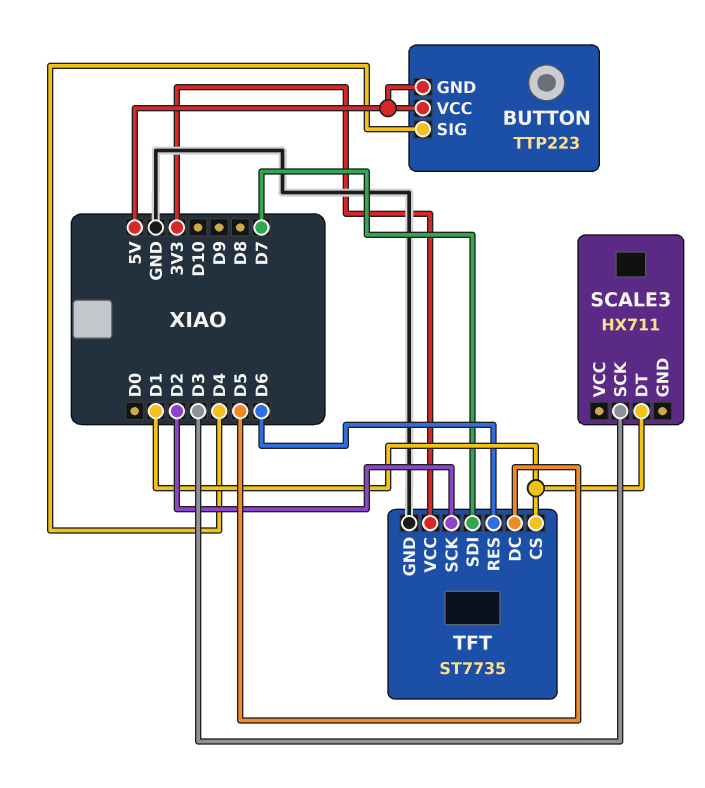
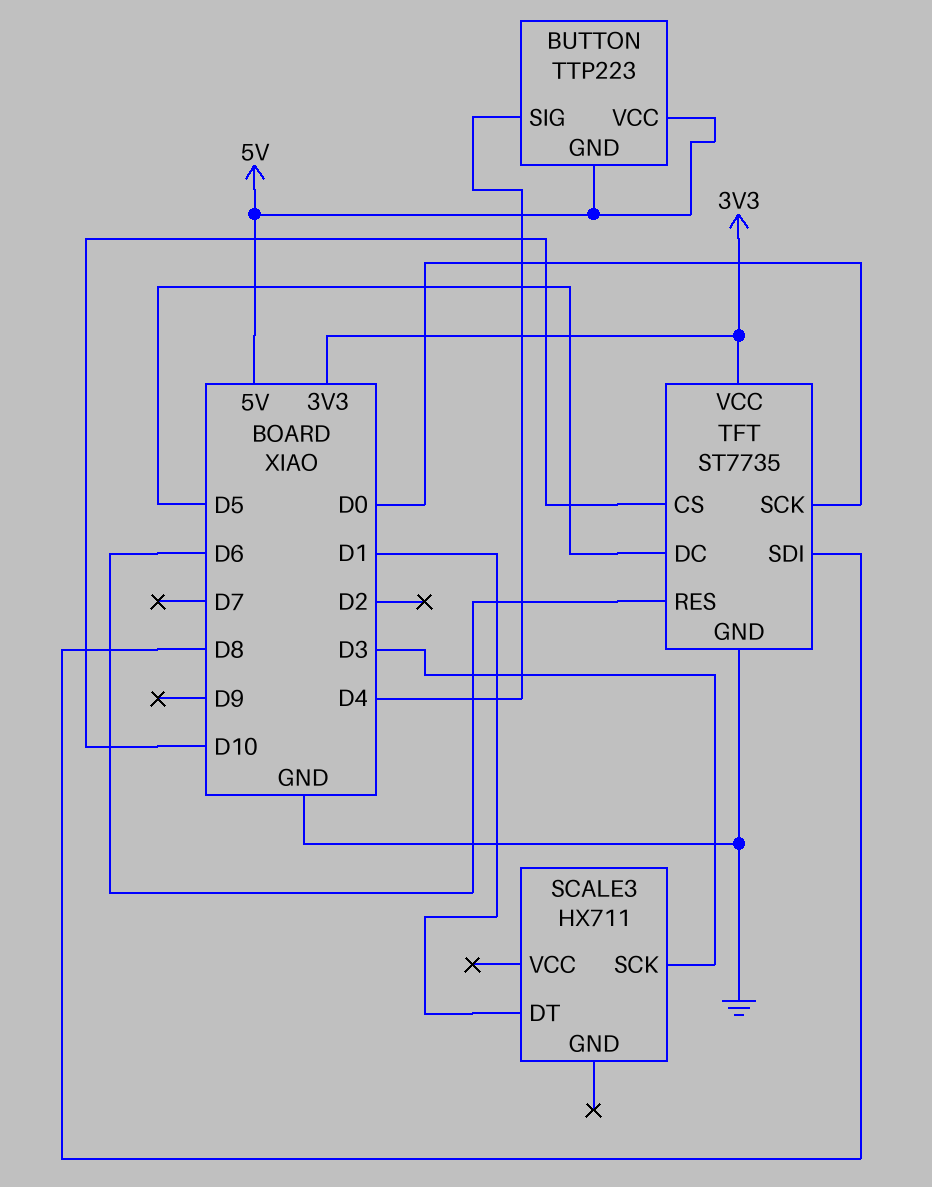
TFT pin CS: D1 -> D10
TFT pin SCK: D2 -> D0
TFT pin SDI: D7 -> D8

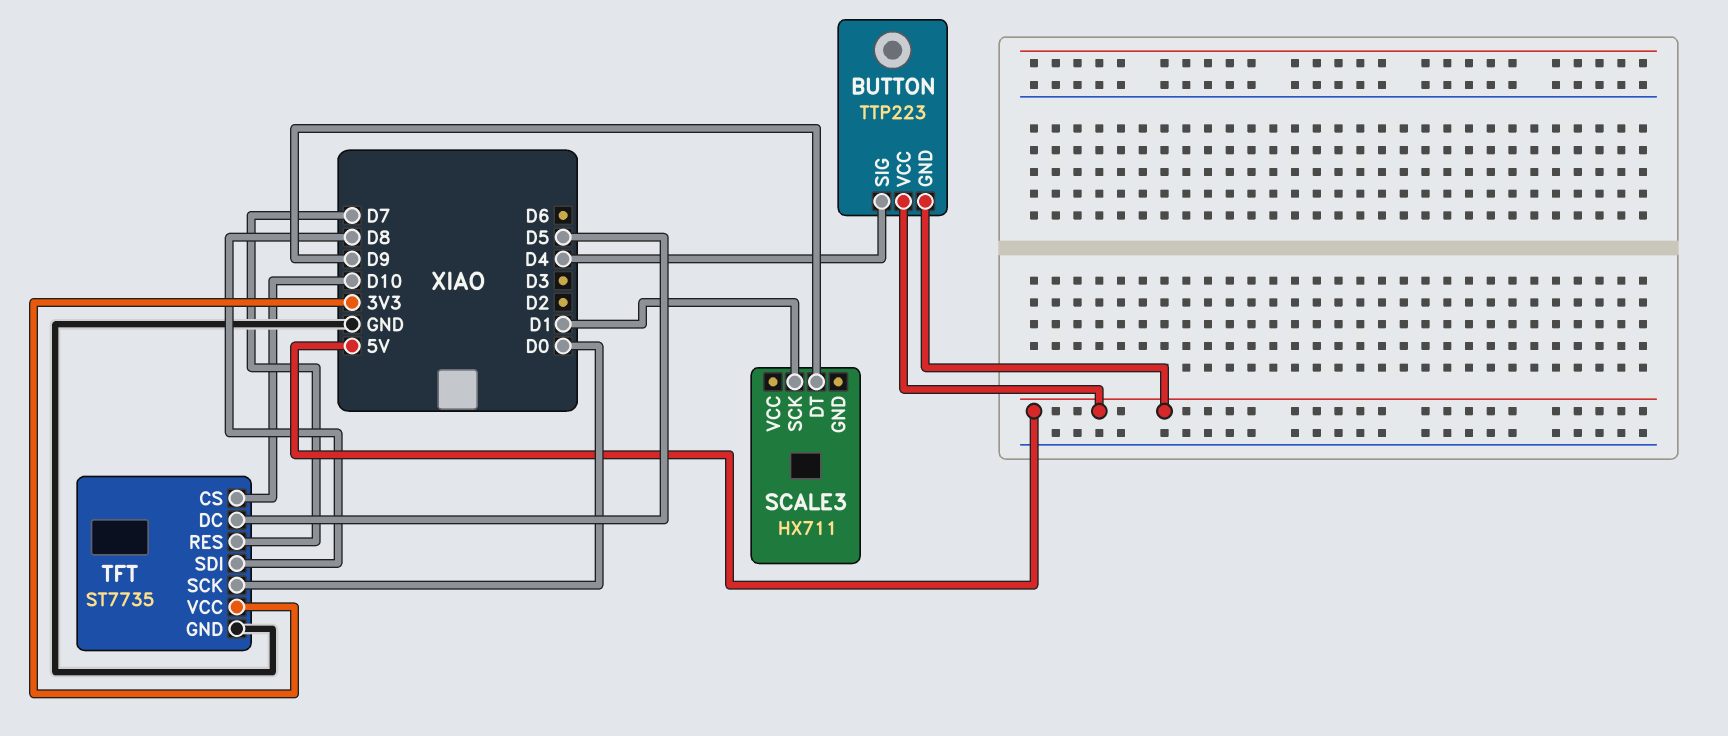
SCALE3 pin DT: D1 -> D9
SCALE3 pin SCK: D3 -> D1
TFT pin RES: D6 -> D7

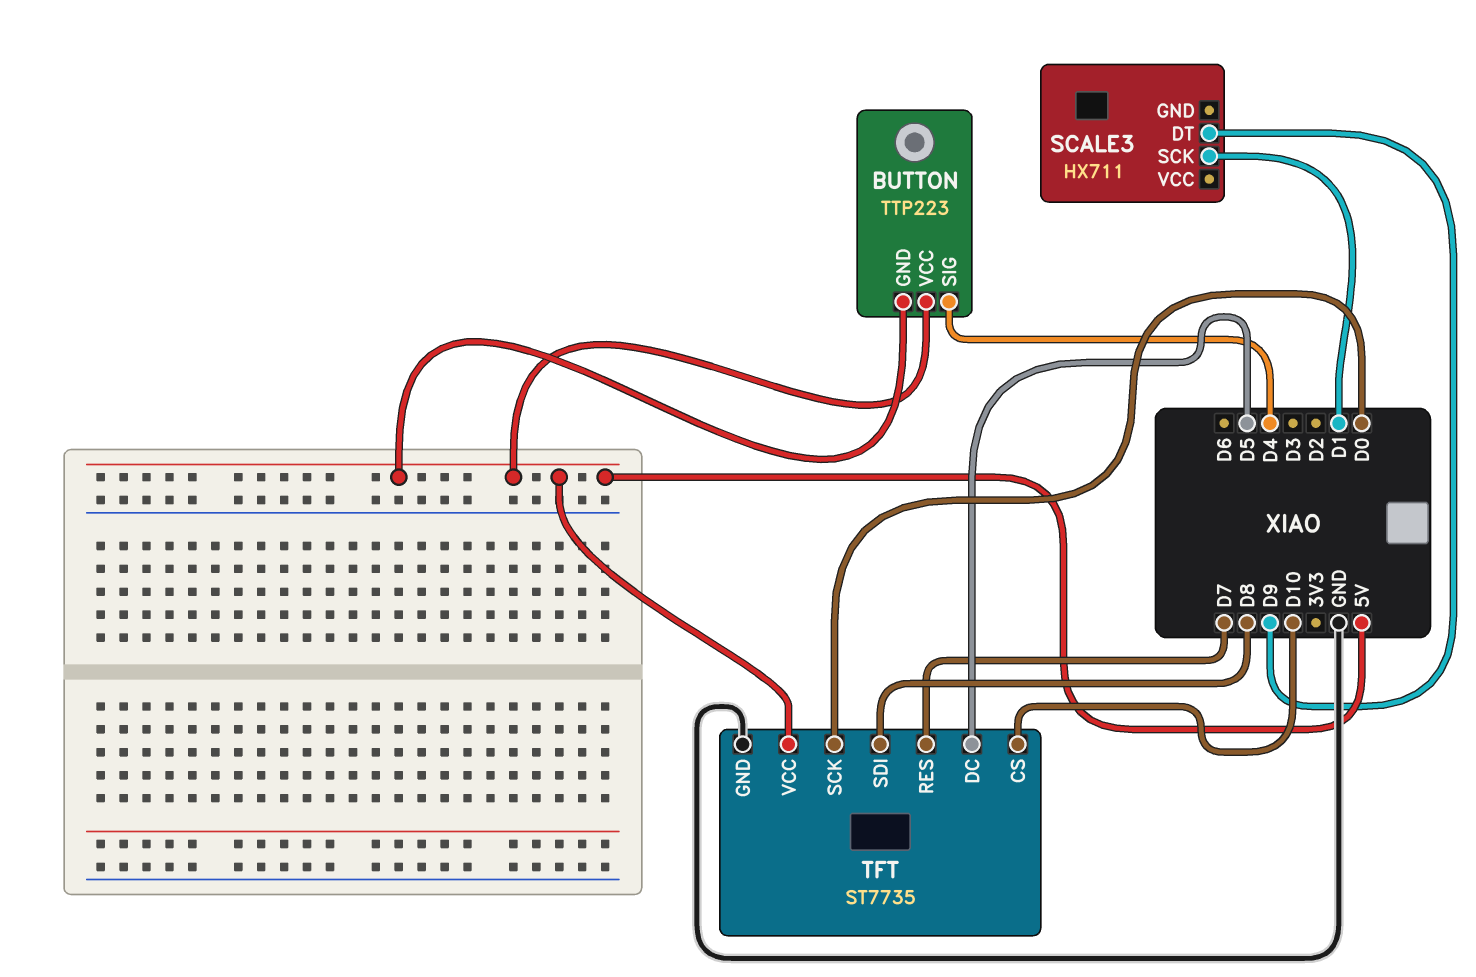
TFT pin VCC: 3V3 -> 5V

